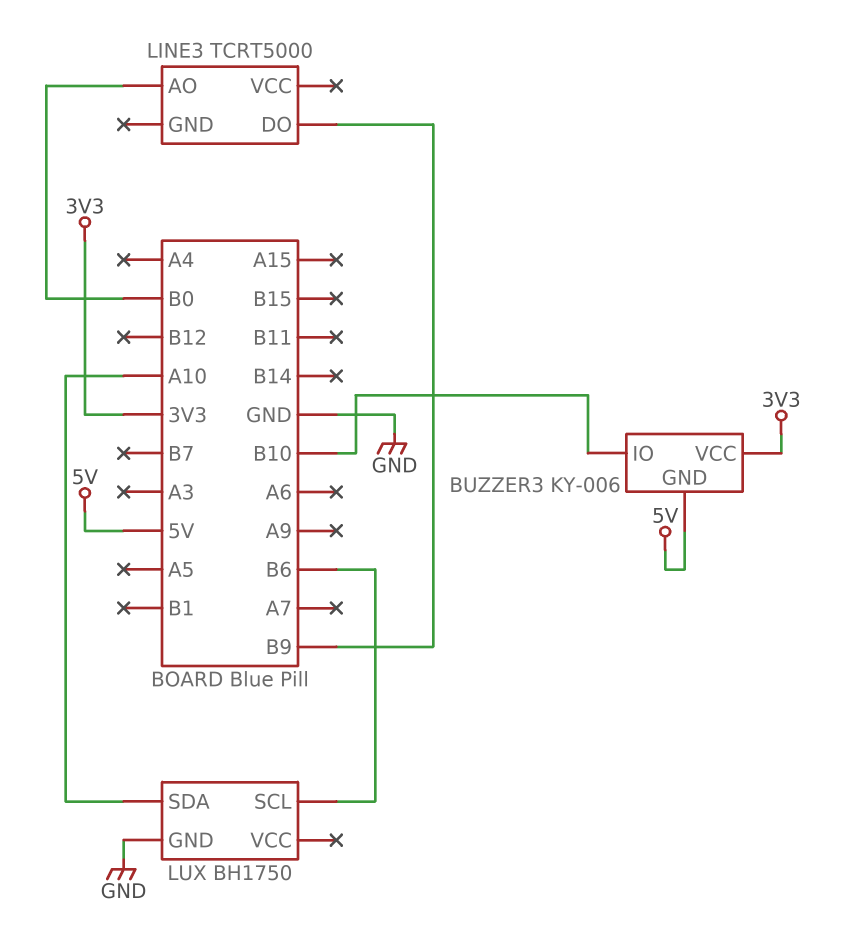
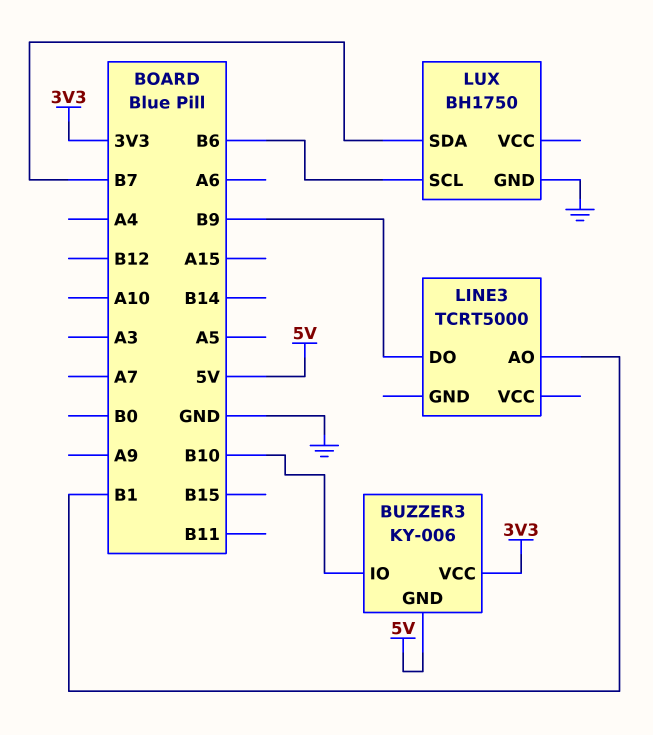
LINE3 pin AO: B0 -> B1
LUX pin SDA: A10 -> B7

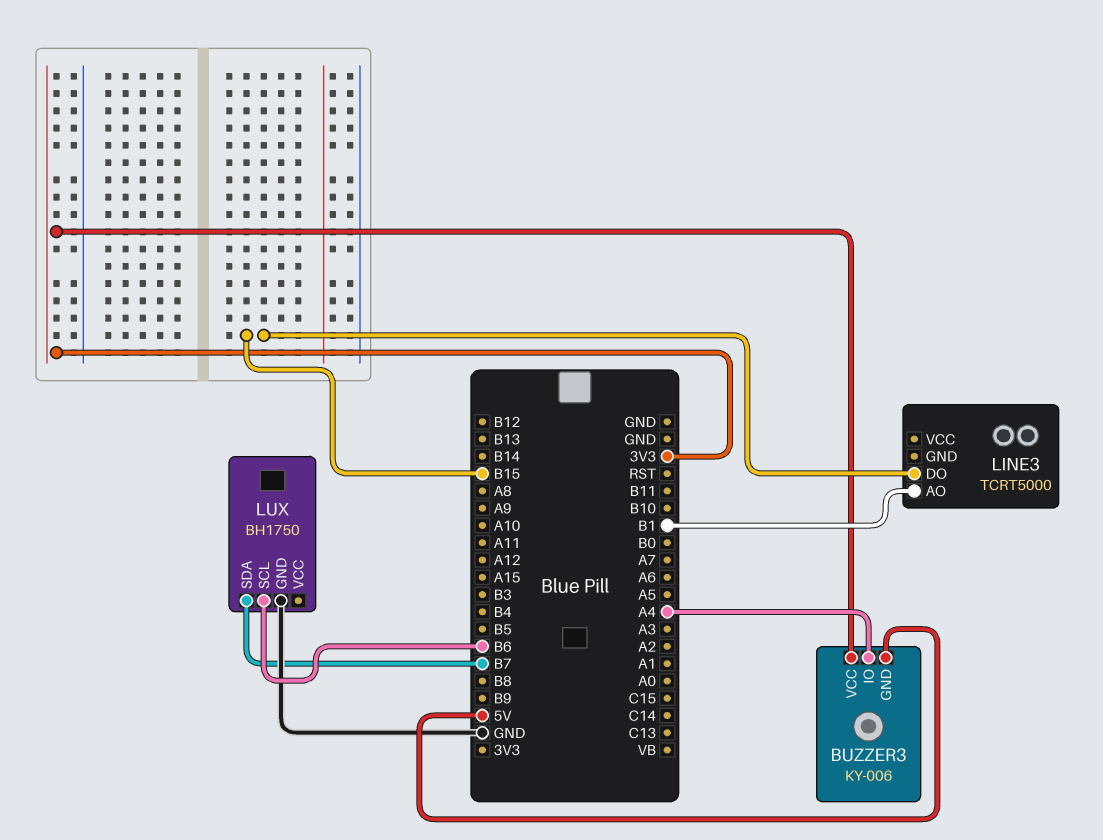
BUZZER3 pin IO: B10 -> A4
LINE3 pin DO: B9 -> B15

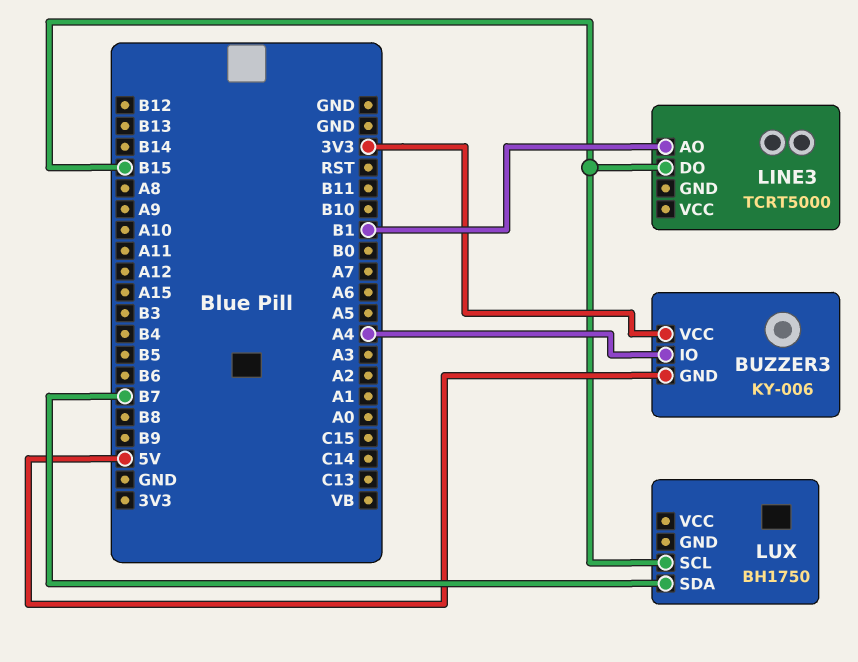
LUX pin GND: GND -> none
LUX pin SCL: B6 -> B15

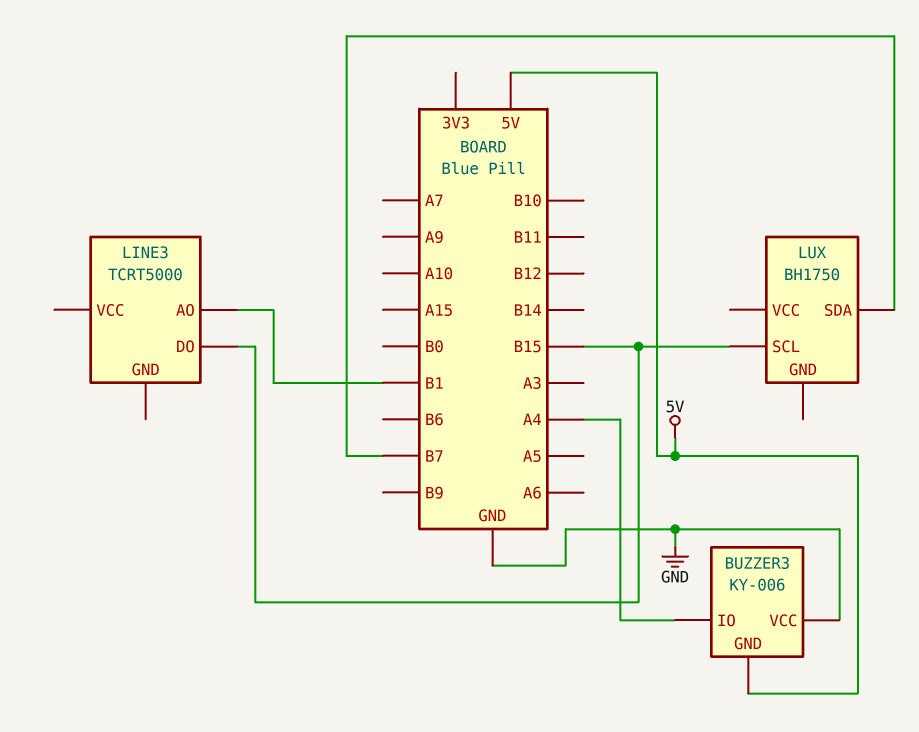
BUZZER3 pin VCC: 3V3 -> GND

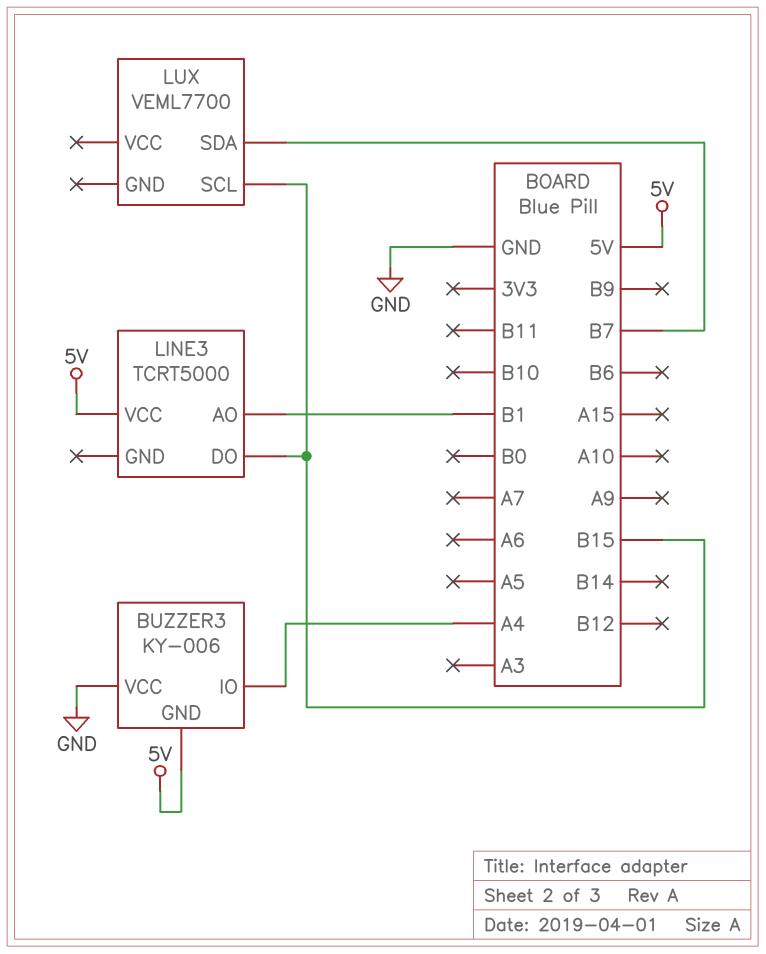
LINE3 pin VCC: none -> 5V
LUX: BH1750 -> VEML7700

